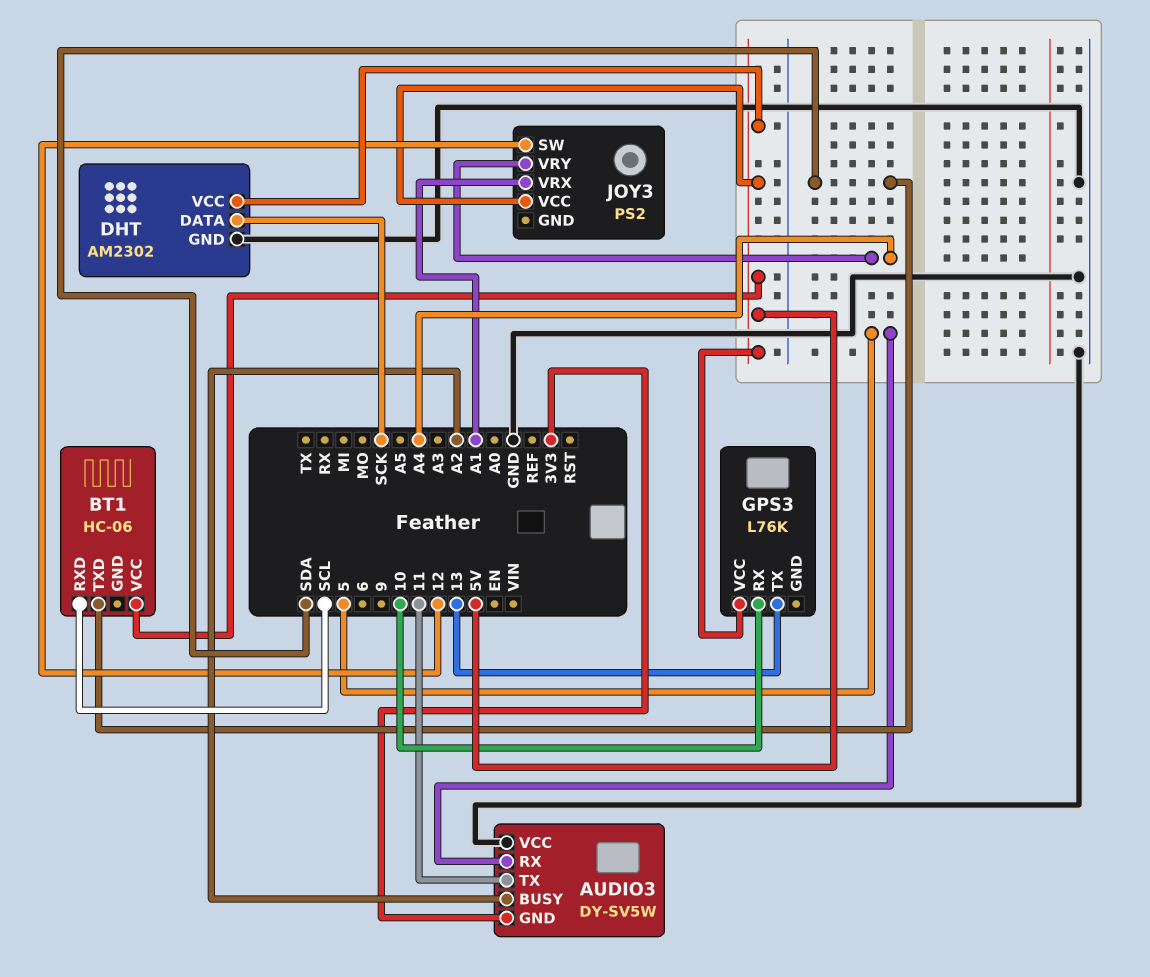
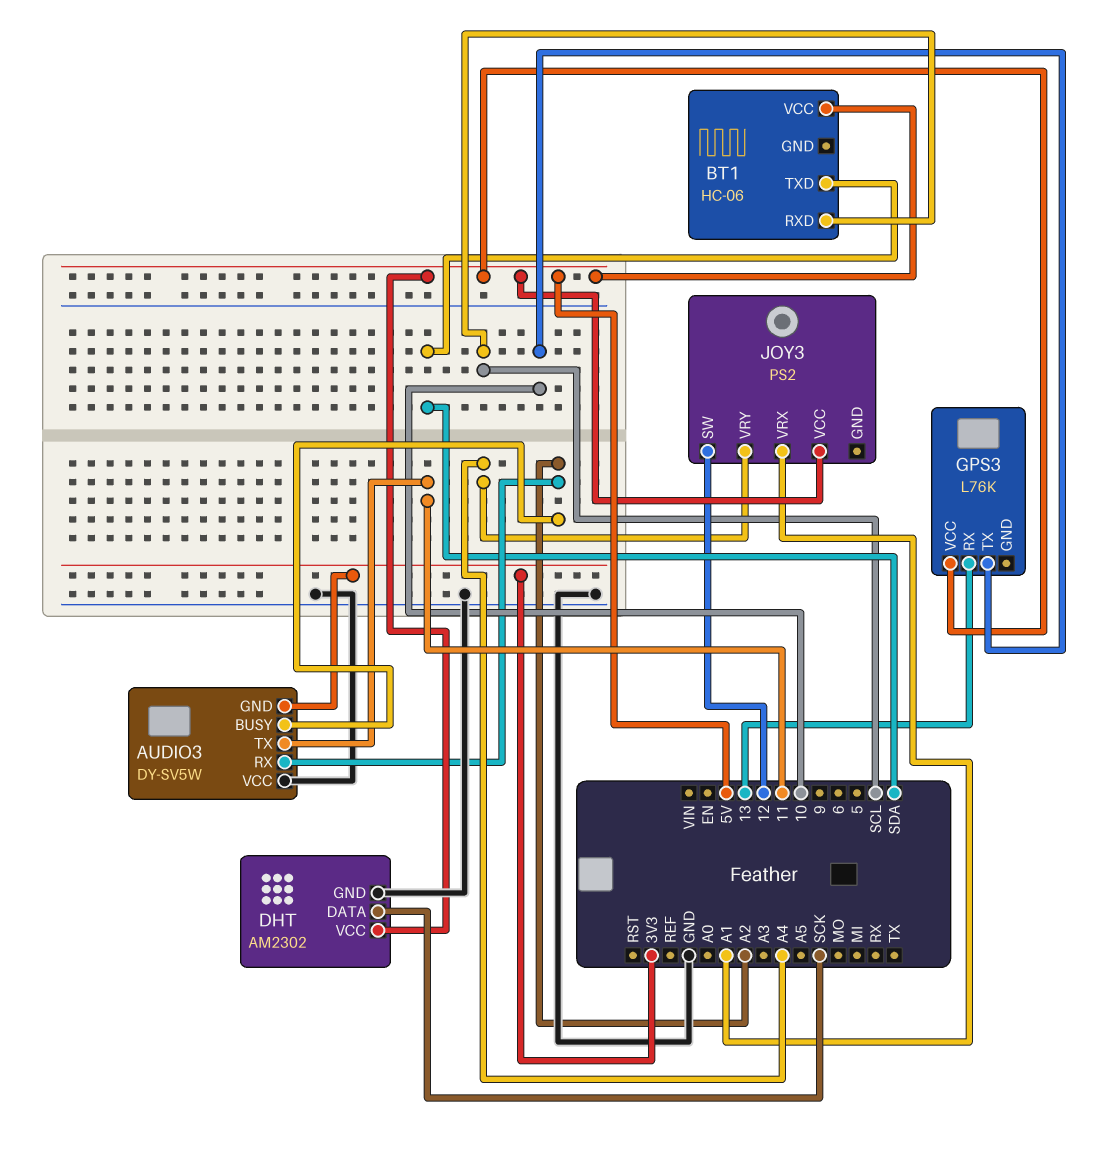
AUDIO3 pin RX: 5 -> A2
GPS3 pin RX: 10 -> 13
GPS3 pin TX: 13 -> 10

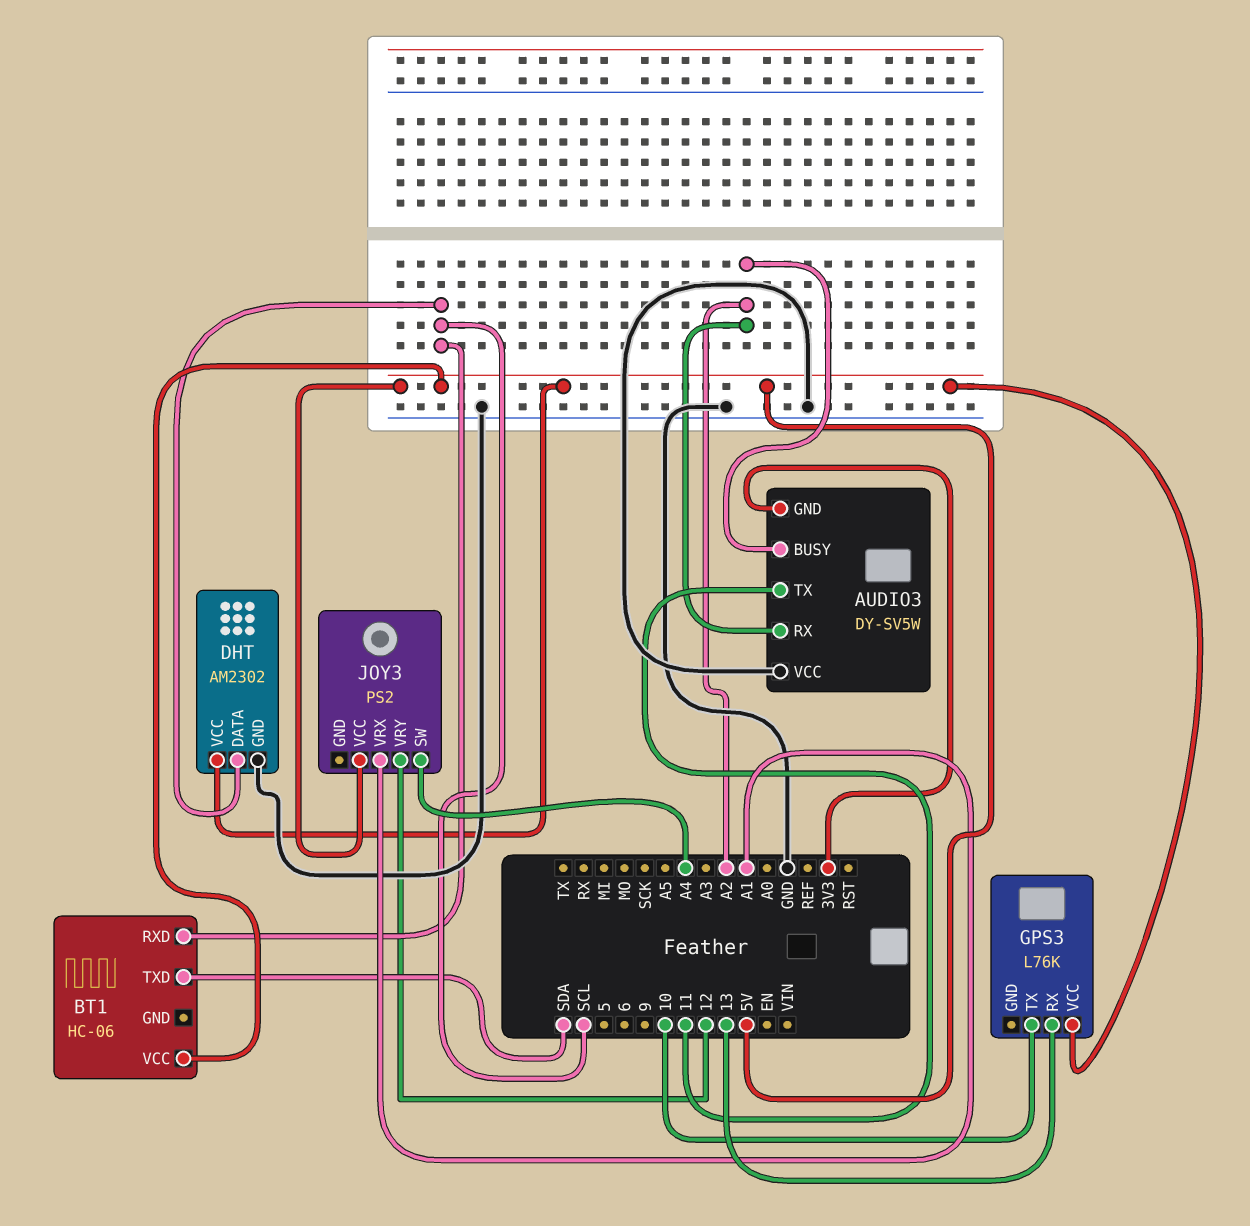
DHT pin DATA: SCK -> SCL
JOY3 pin SW: 12 -> A4
JOY3 pin VRY: A4 -> 12

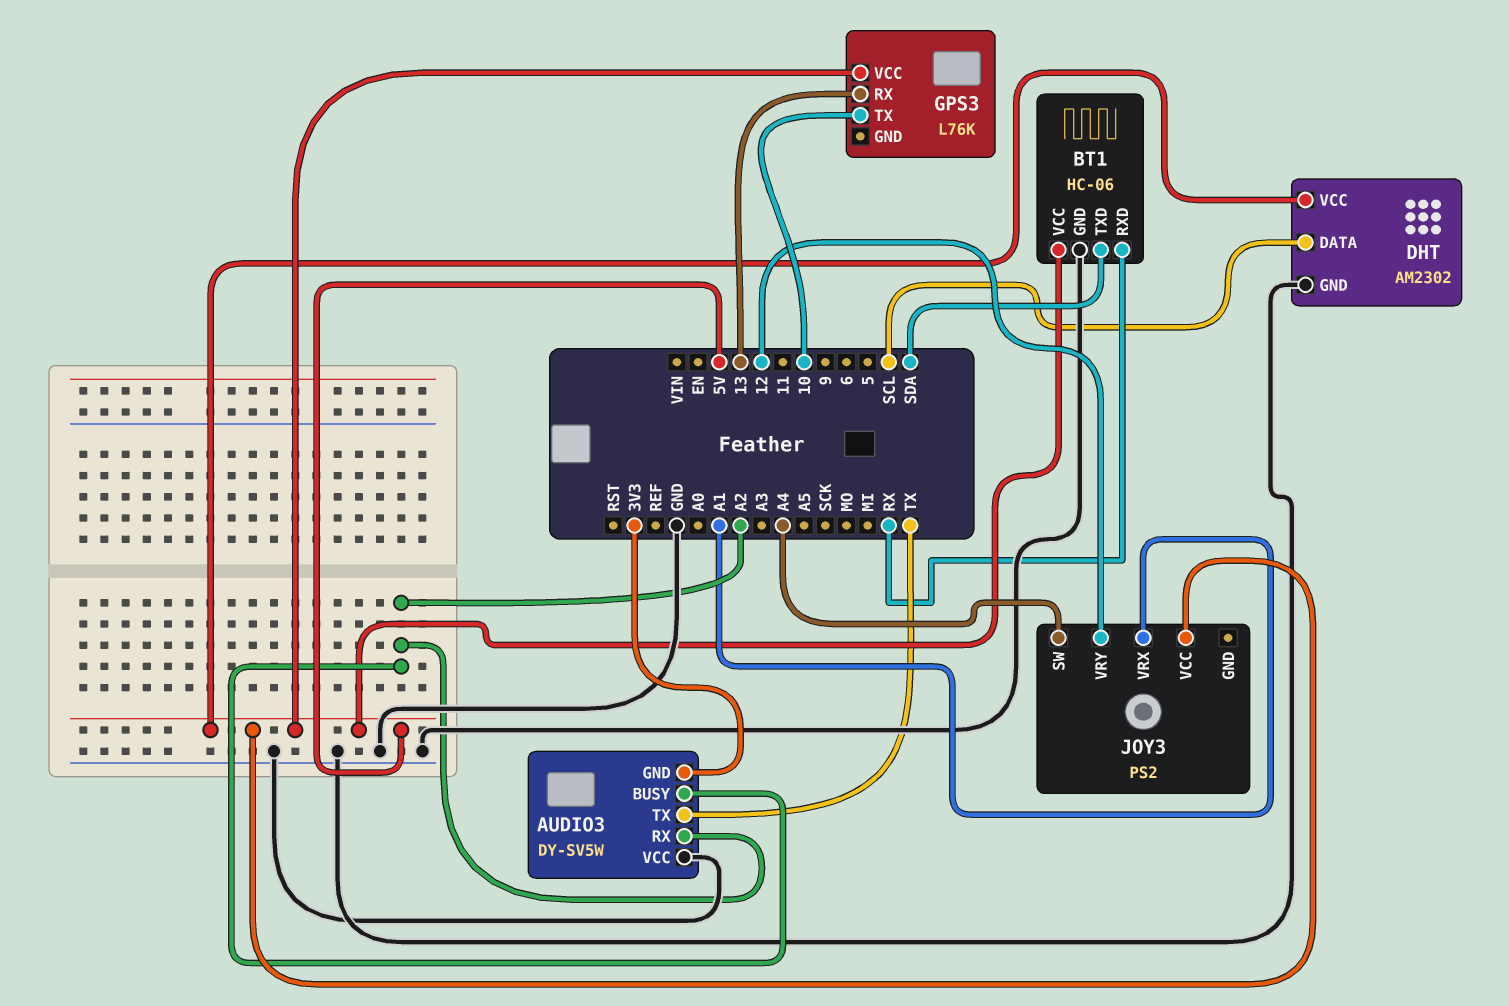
AUDIO3 pin TX: 11 -> TX
BT1 pin GND: none -> GND
BT1 pin RXD: SCL -> RX

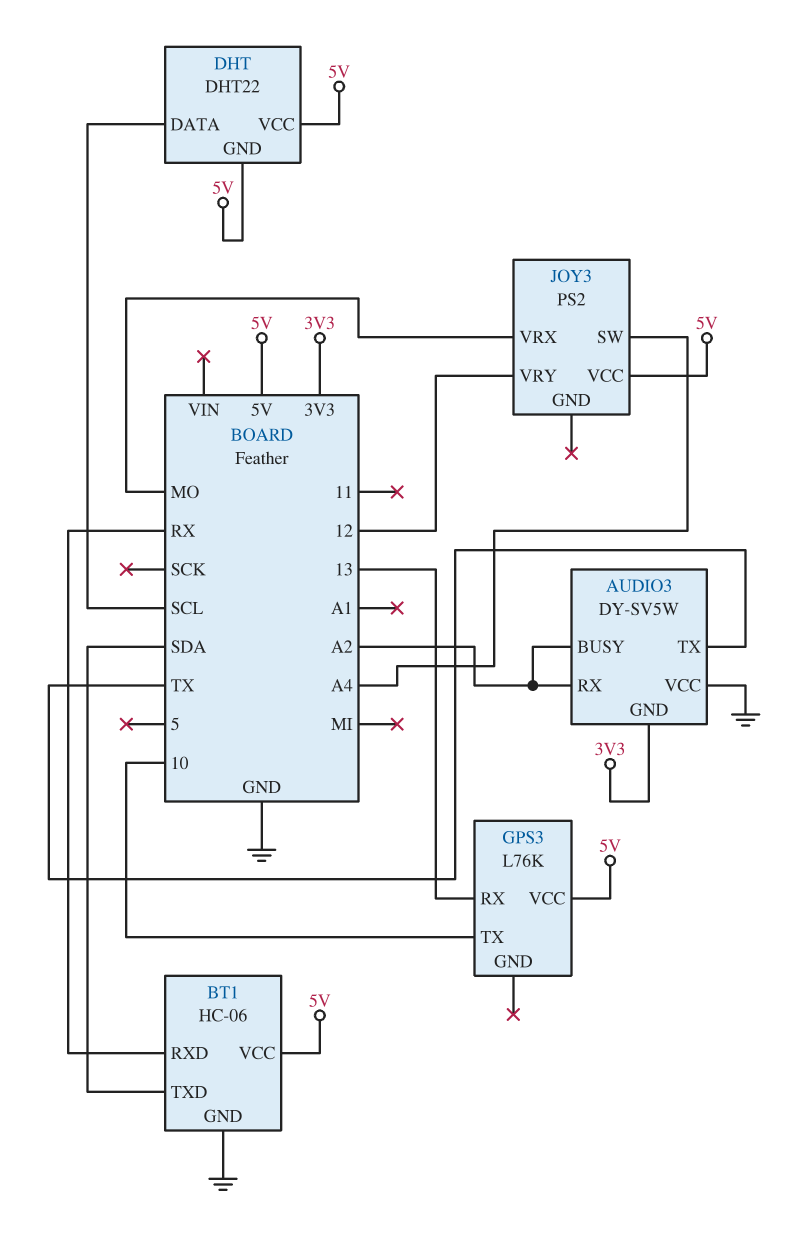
DHT: AM2302 -> DHT22
DHT pin GND: GND -> 5V
JOY3 pin VRX: A1 -> MO

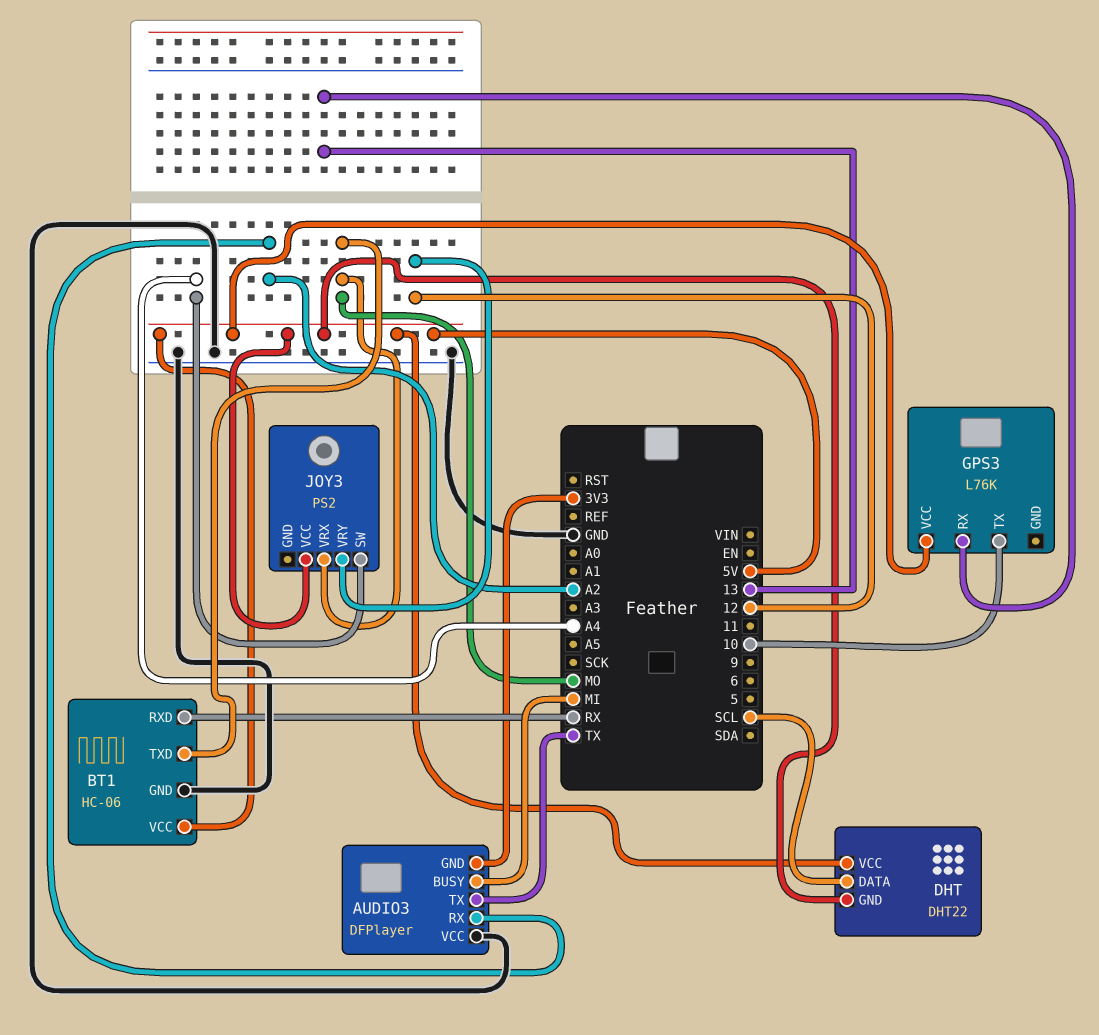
AUDIO3: DY-SV5W -> DFPlayer
AUDIO3 pin BUSY: A2 -> MI
BT1 pin TXD: SDA -> MO

